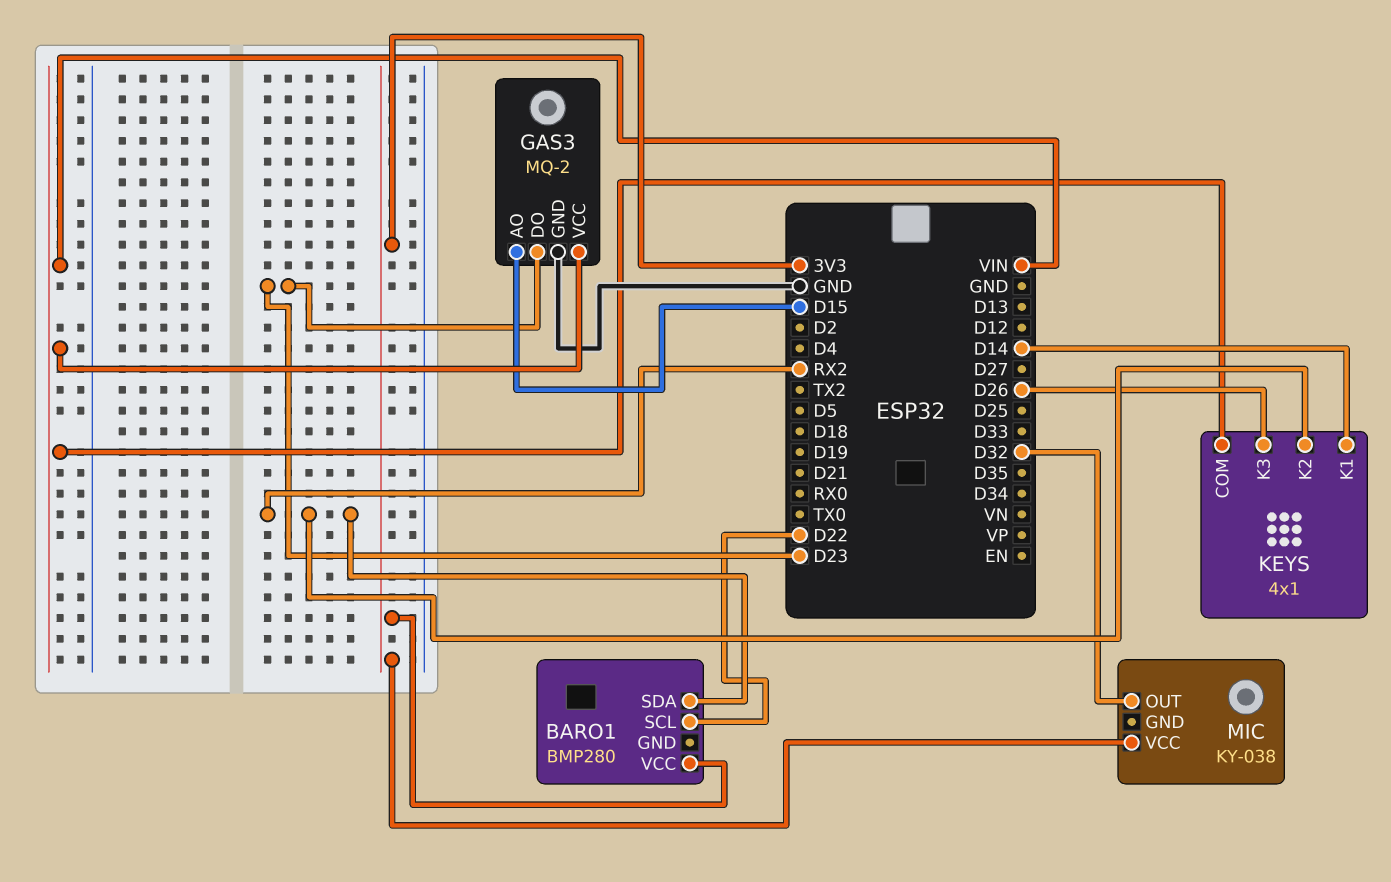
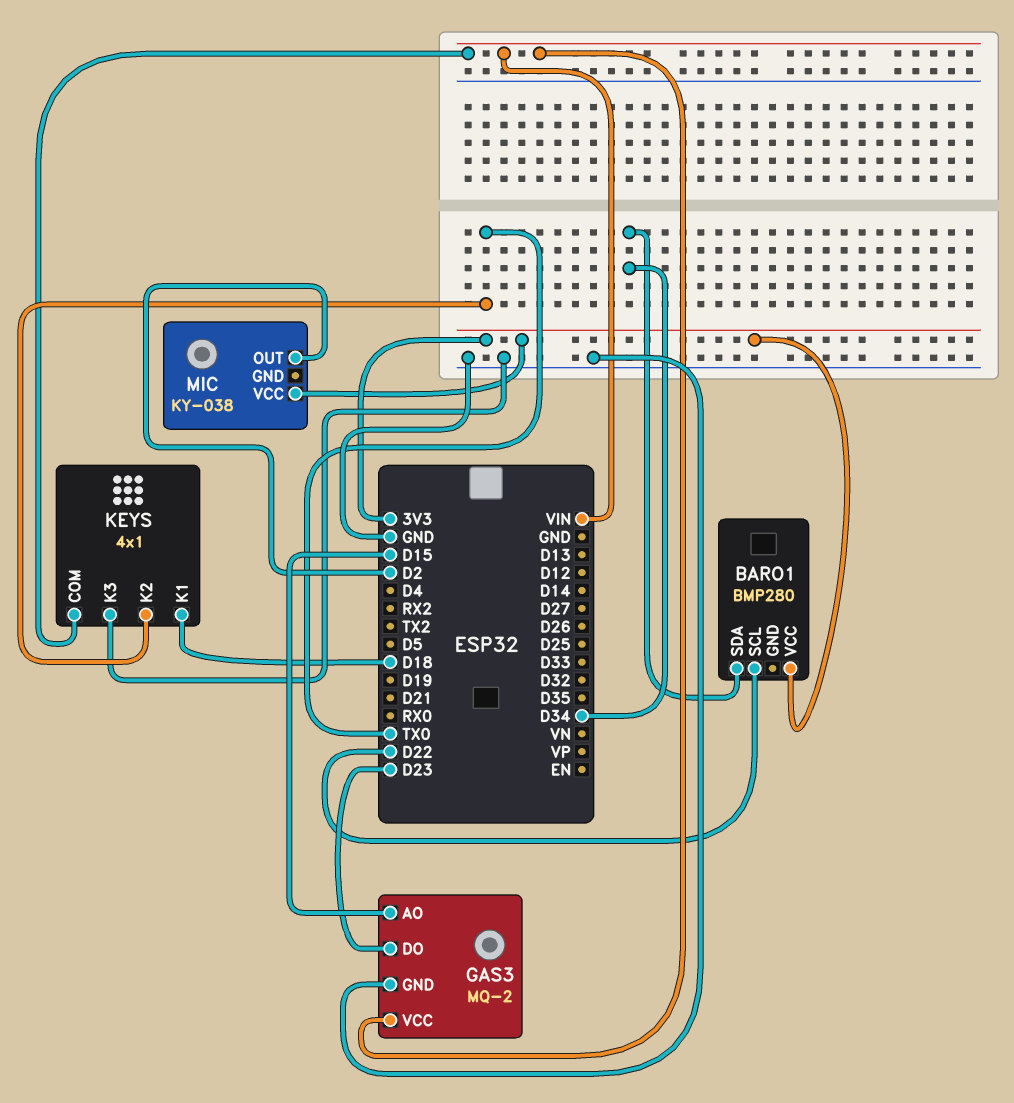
BARO1 pin SDA: RX2 -> D34
KEYS pin K1: D14 -> D18
KEYS pin K2: RX2 -> TX0
KEYS pin K3: D26 -> GND
MIC pin OUT: D32 -> D2

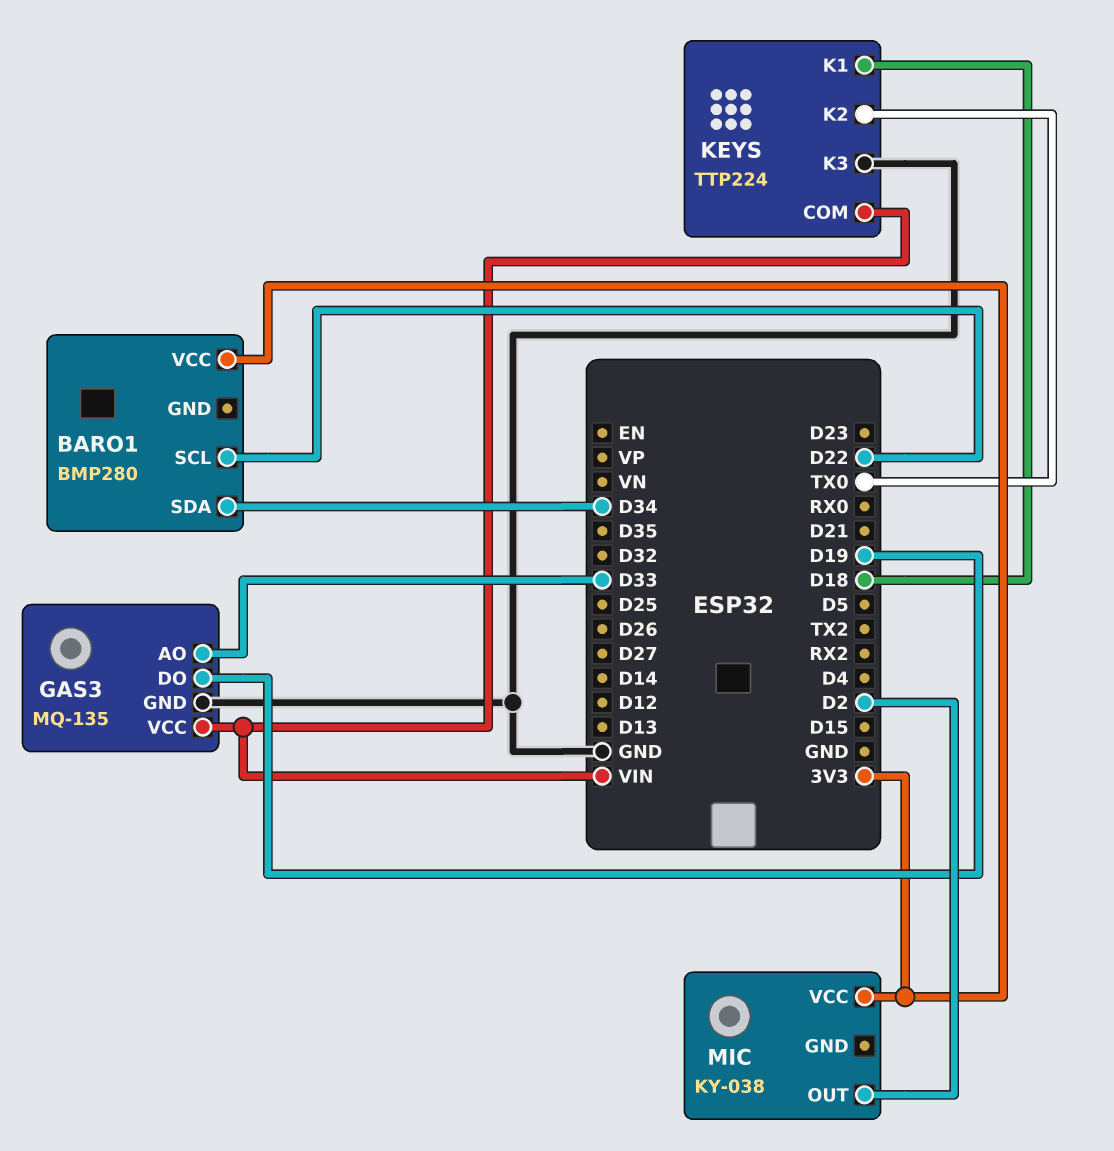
GAS3: MQ-2 -> MQ-135
GAS3 pin AO: D15 -> D33
GAS3 pin DO: D23 -> D19
KEYS: 4x1 -> TTP224

